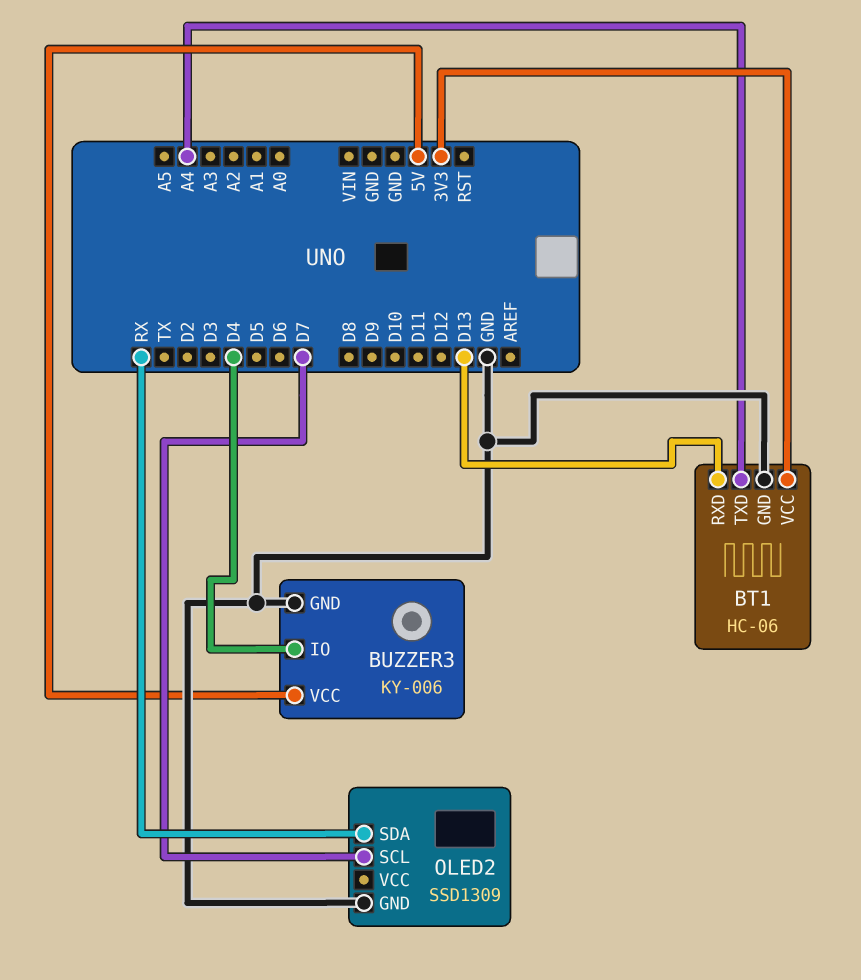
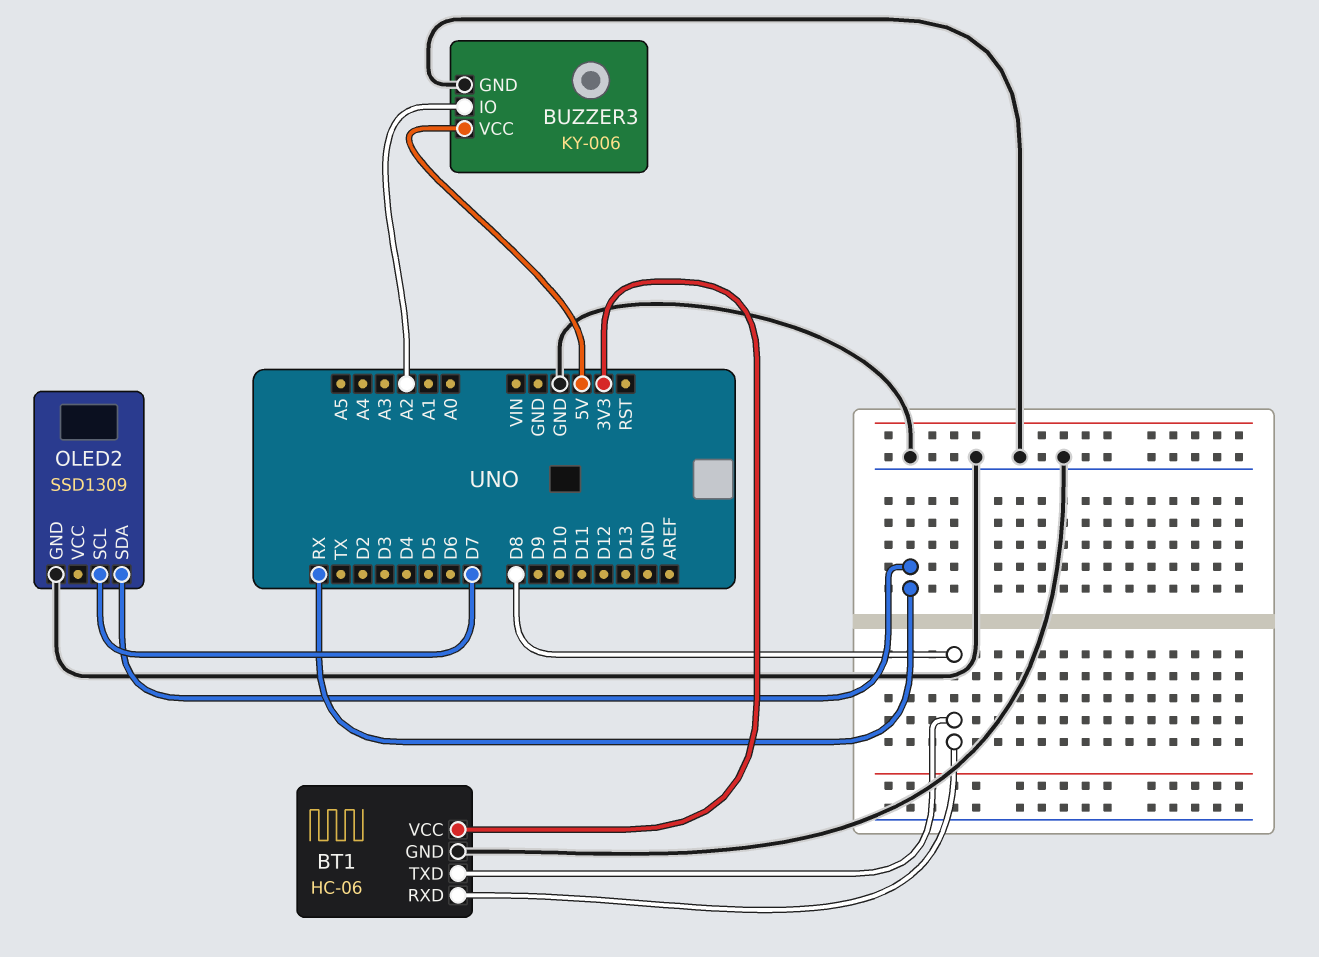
BT1 pin RXD: D13 -> D8
BT1 pin TXD: A4 -> D8
BUZZER3 pin IO: D4 -> A2

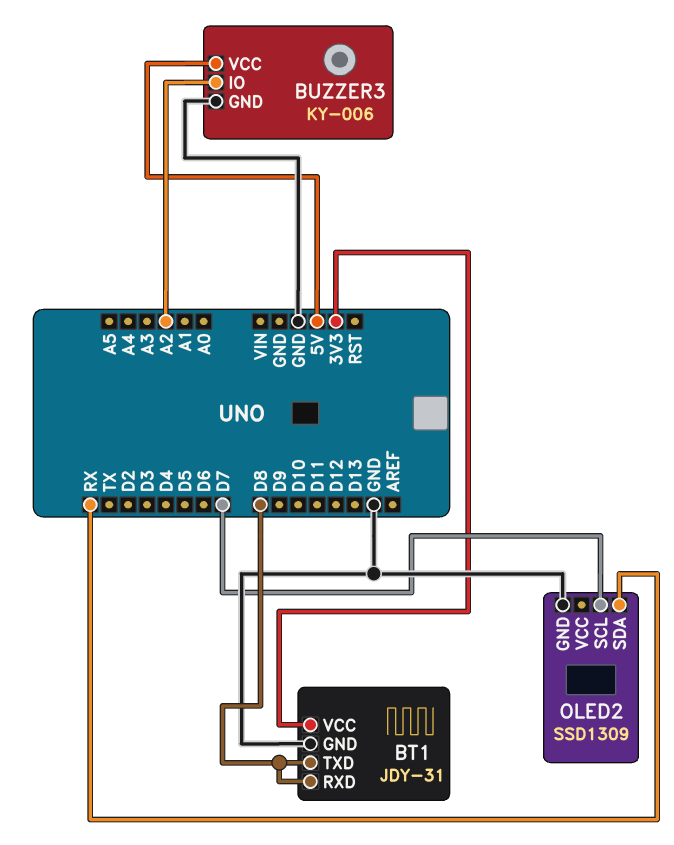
BT1: HC-06 -> JDY-31

